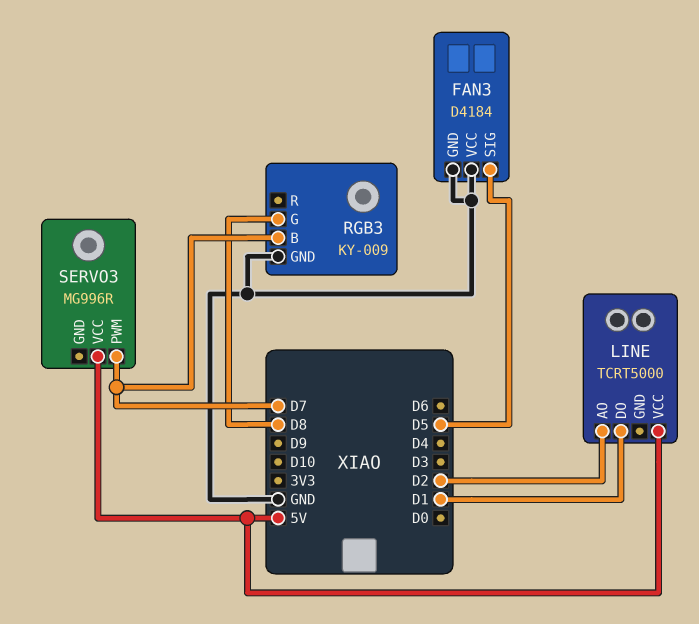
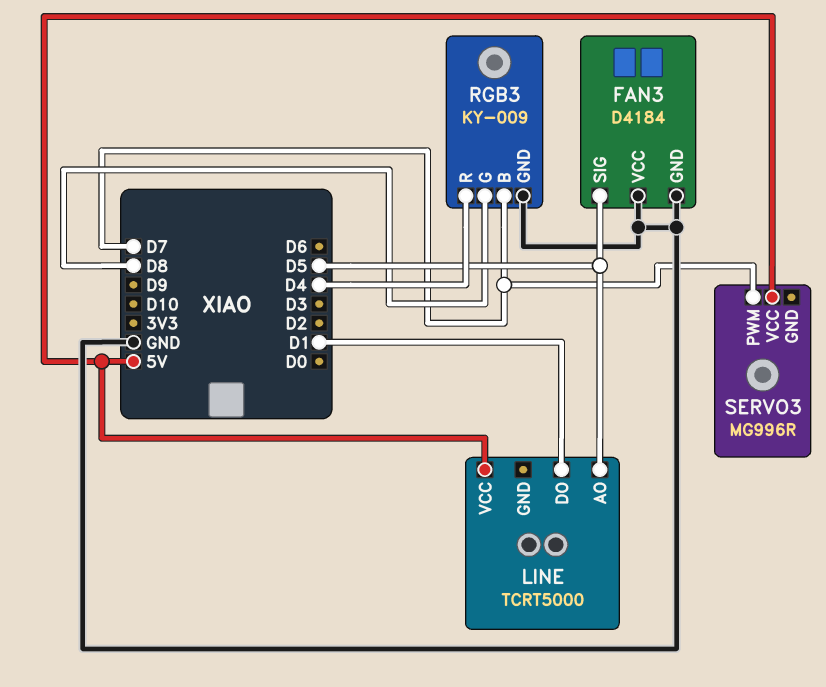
LINE pin AO: D2 -> D5
RGB3 pin R: none -> D4

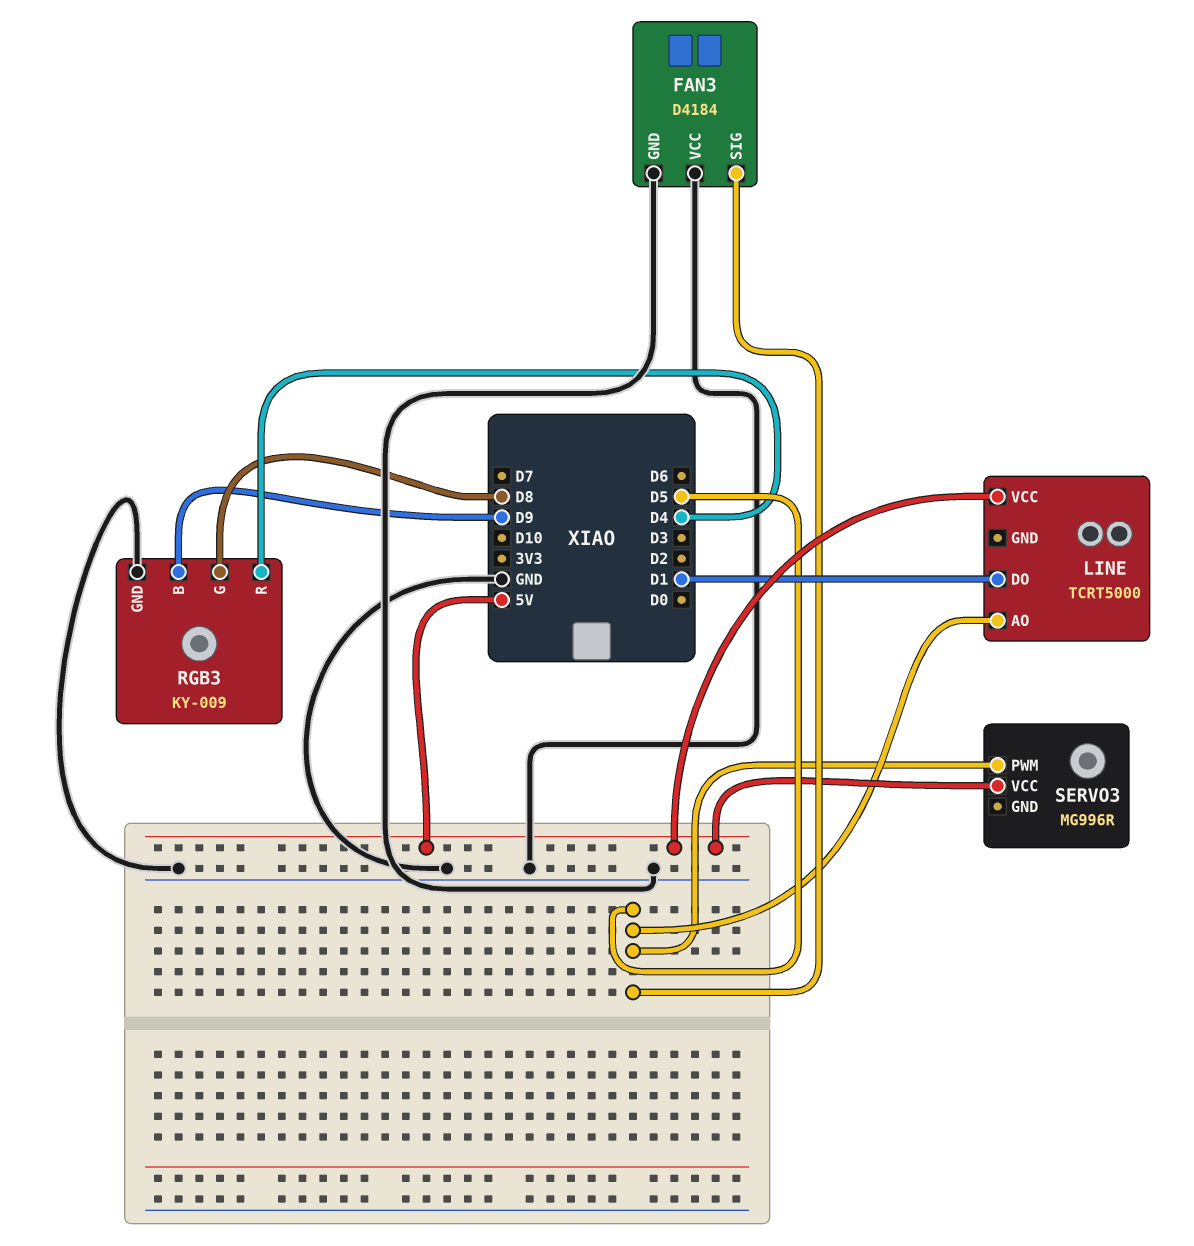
RGB3 pin B: D7 -> D9
SERVO3 pin PWM: D7 -> D5

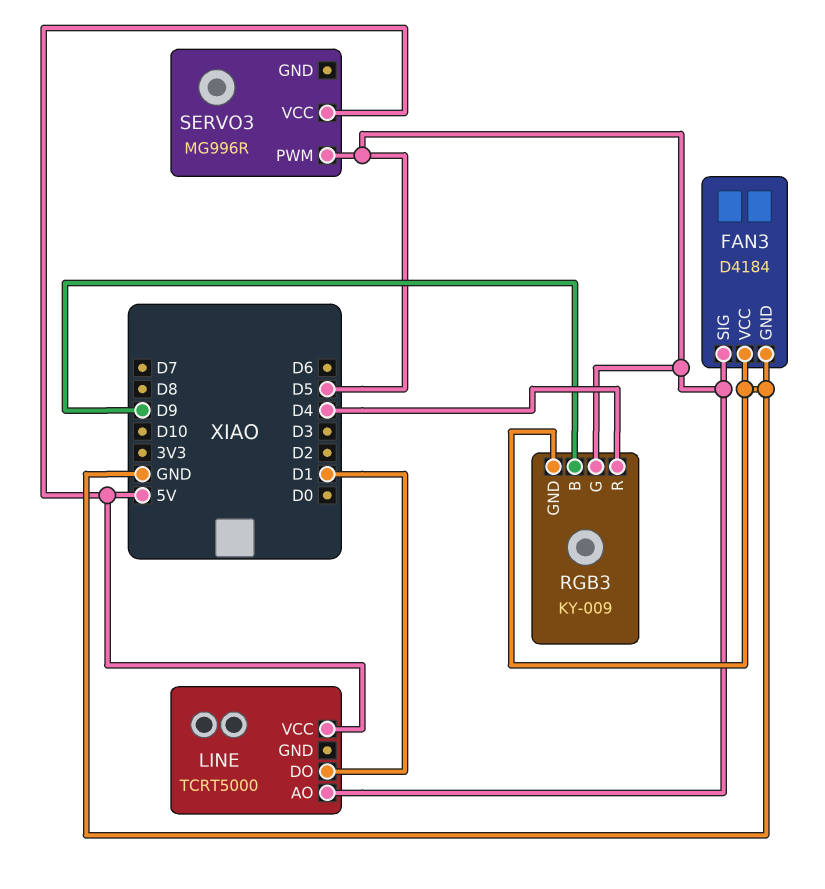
RGB3 pin G: D8 -> D5

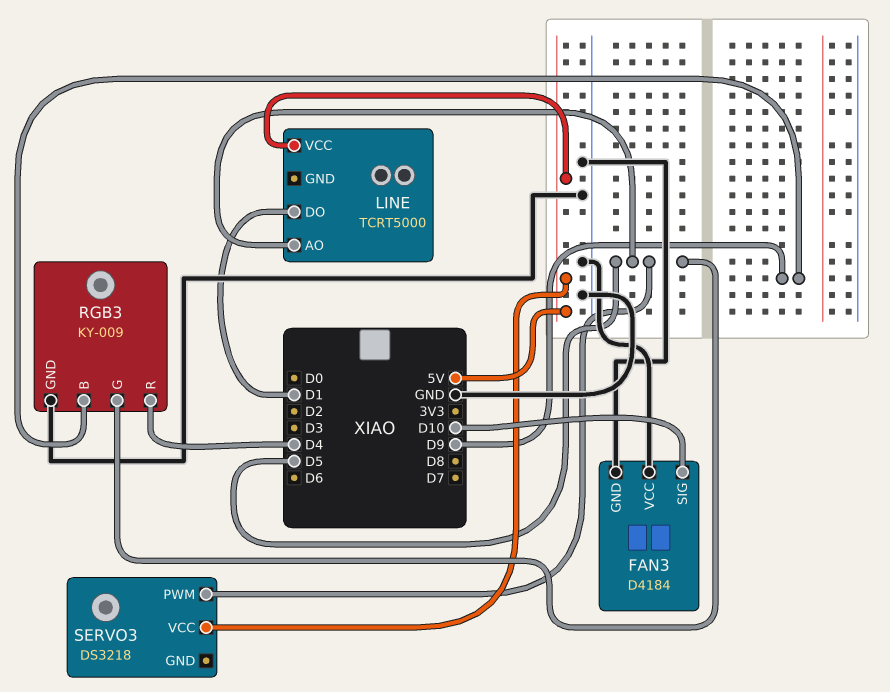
FAN3 pin SIG: D5 -> D10
SERVO3: MG996R -> DS3218

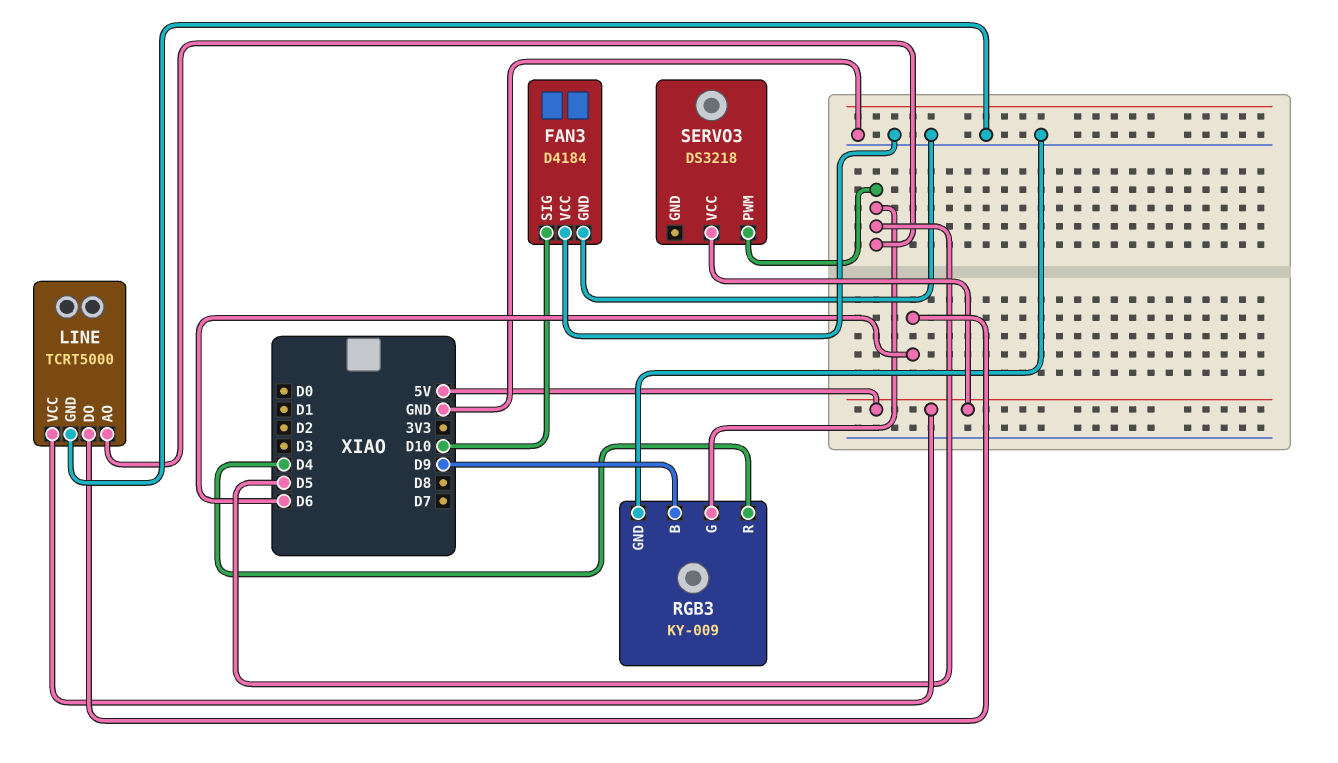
LINE pin DO: D1 -> D6
LINE pin GND: none -> GND

